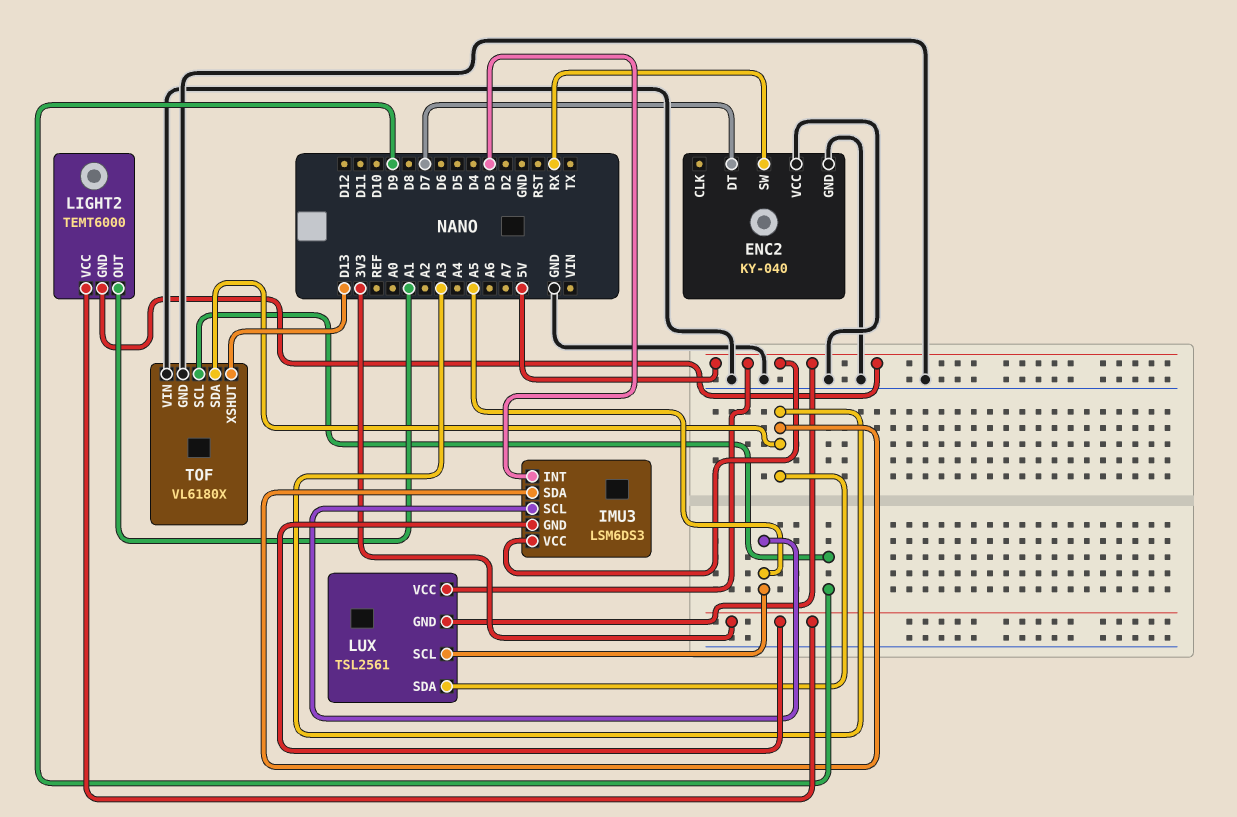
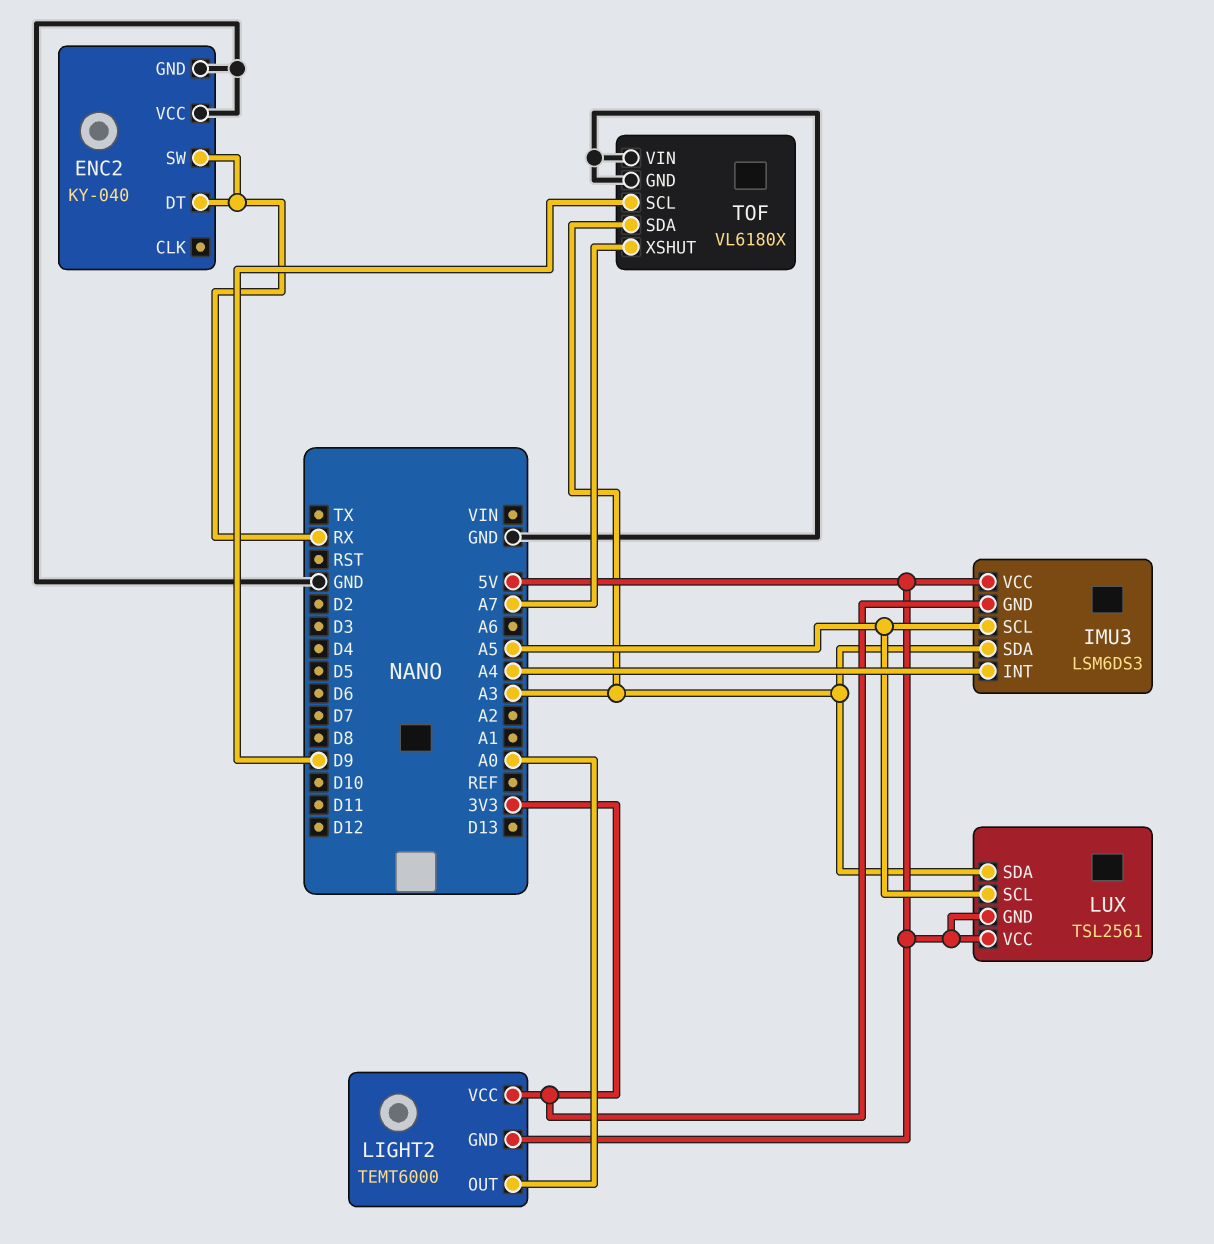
ENC2 pin DT: D7 -> RX
IMU3 pin INT: D3 -> A4
LIGHT2 pin OUT: A1 -> A0
TOF pin XSHUT: D13 -> A7

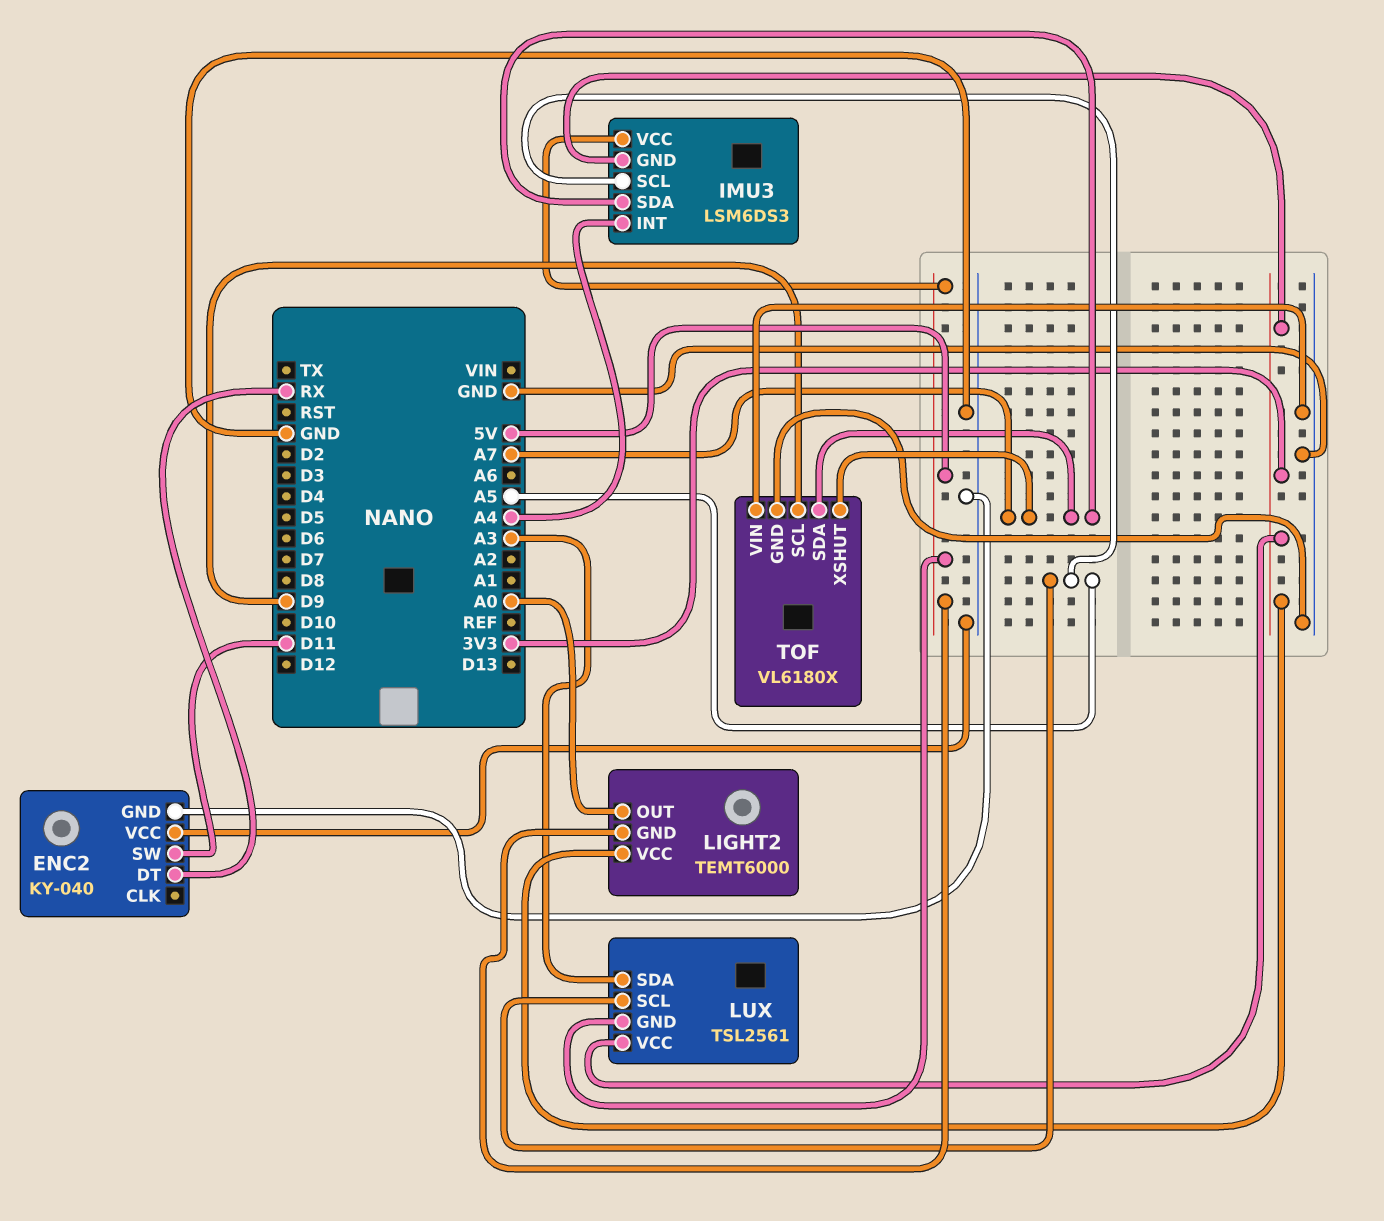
ENC2 pin SW: RX -> D11
IMU3 pin SDA: A3 -> A7
LUX pin VCC: 5V -> 3V3
TOF pin SDA: A3 -> A7

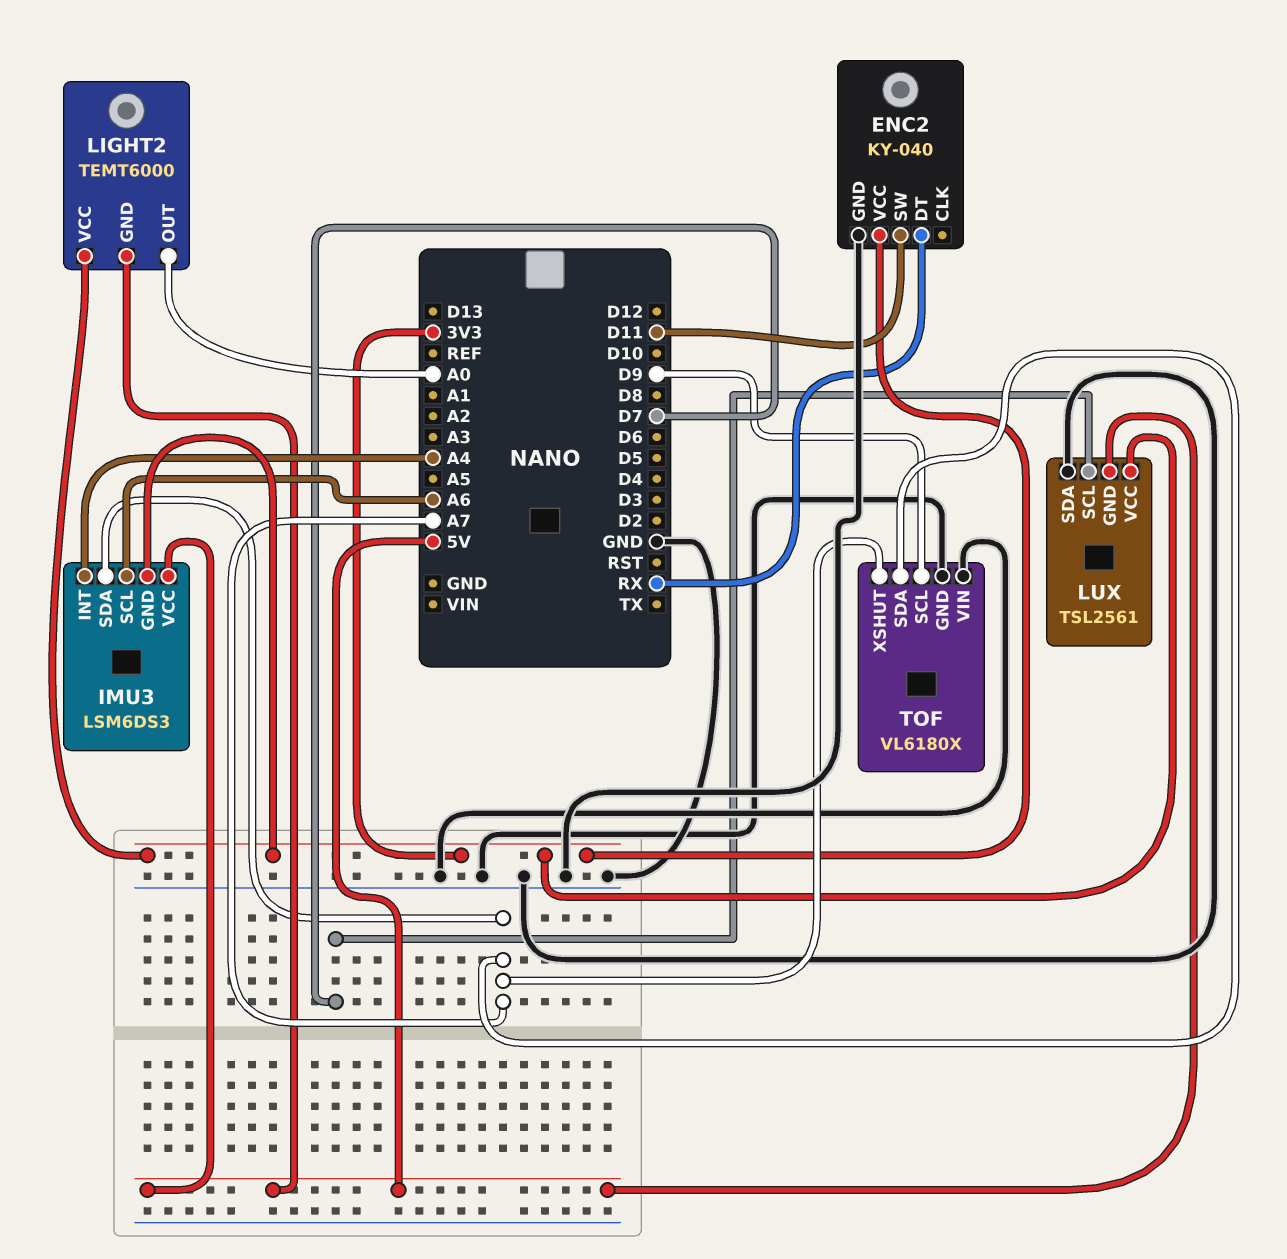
ENC2 pin VCC: GND -> 3V3
IMU3 pin SCL: A5 -> A6
LUX pin SCL: A5 -> D7
LUX pin SDA: A3 -> GND

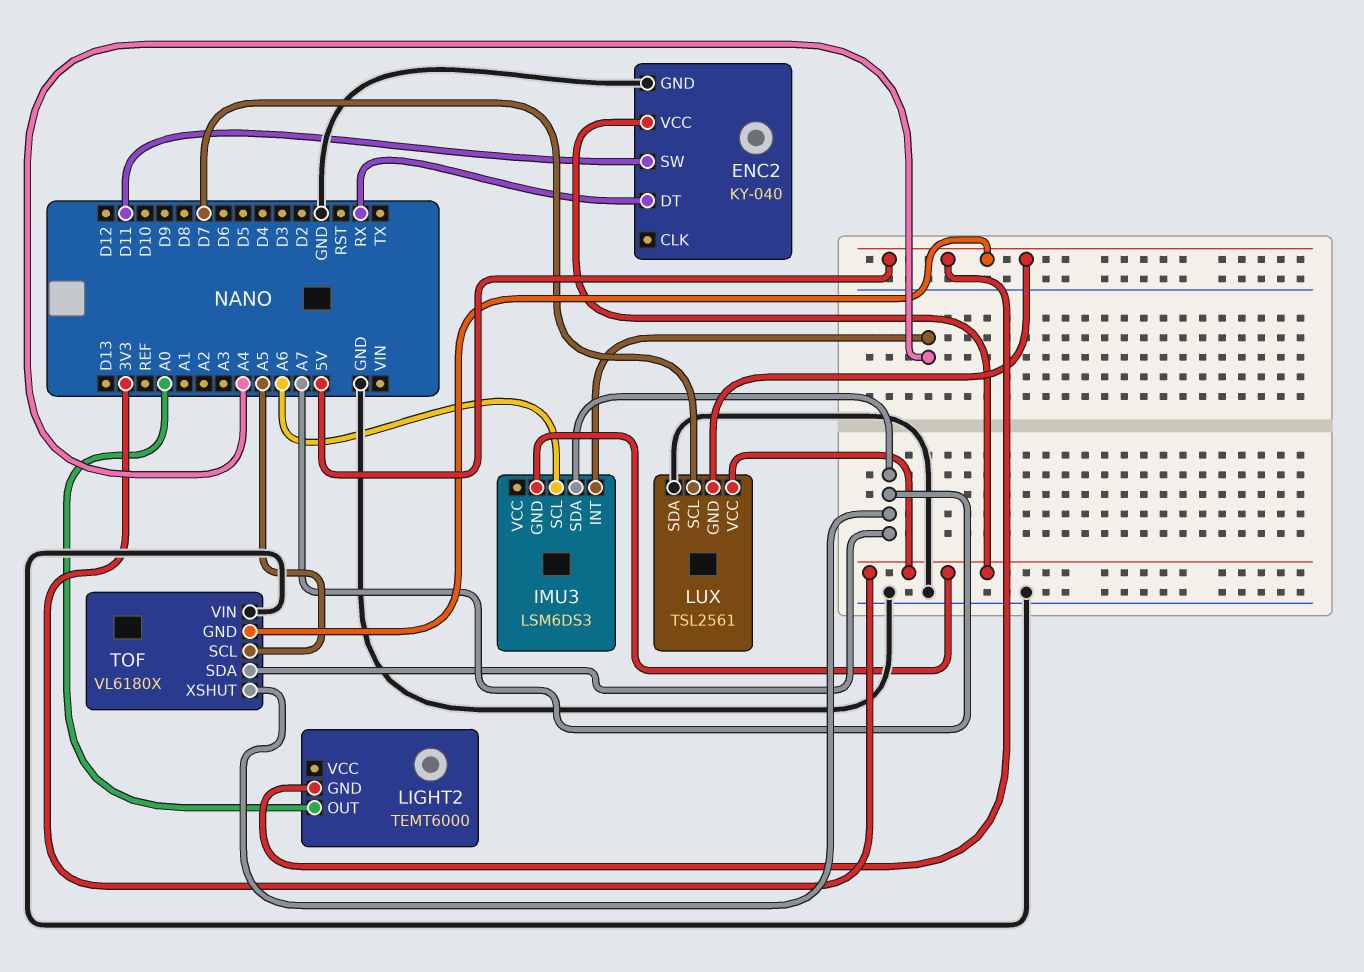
IMU3 pin VCC: 5V -> none
LIGHT2 pin VCC: 3V3 -> none
TOF pin GND: GND -> 5V
TOF pin SCL: D9 -> A5

